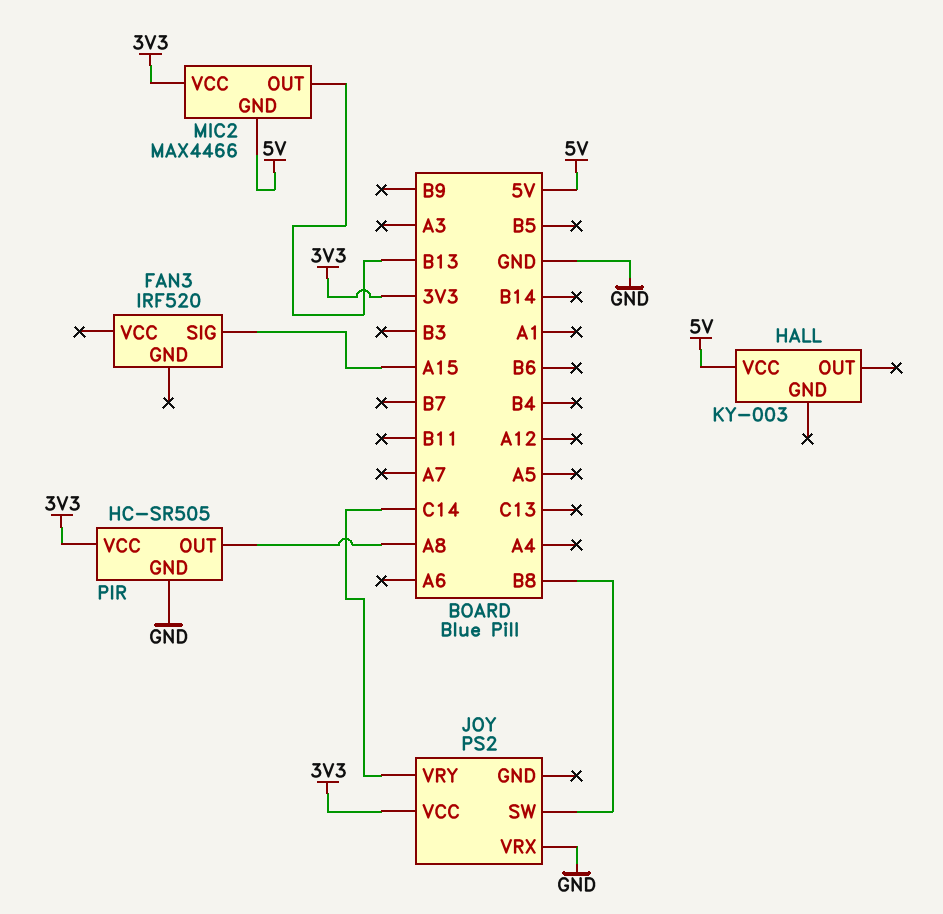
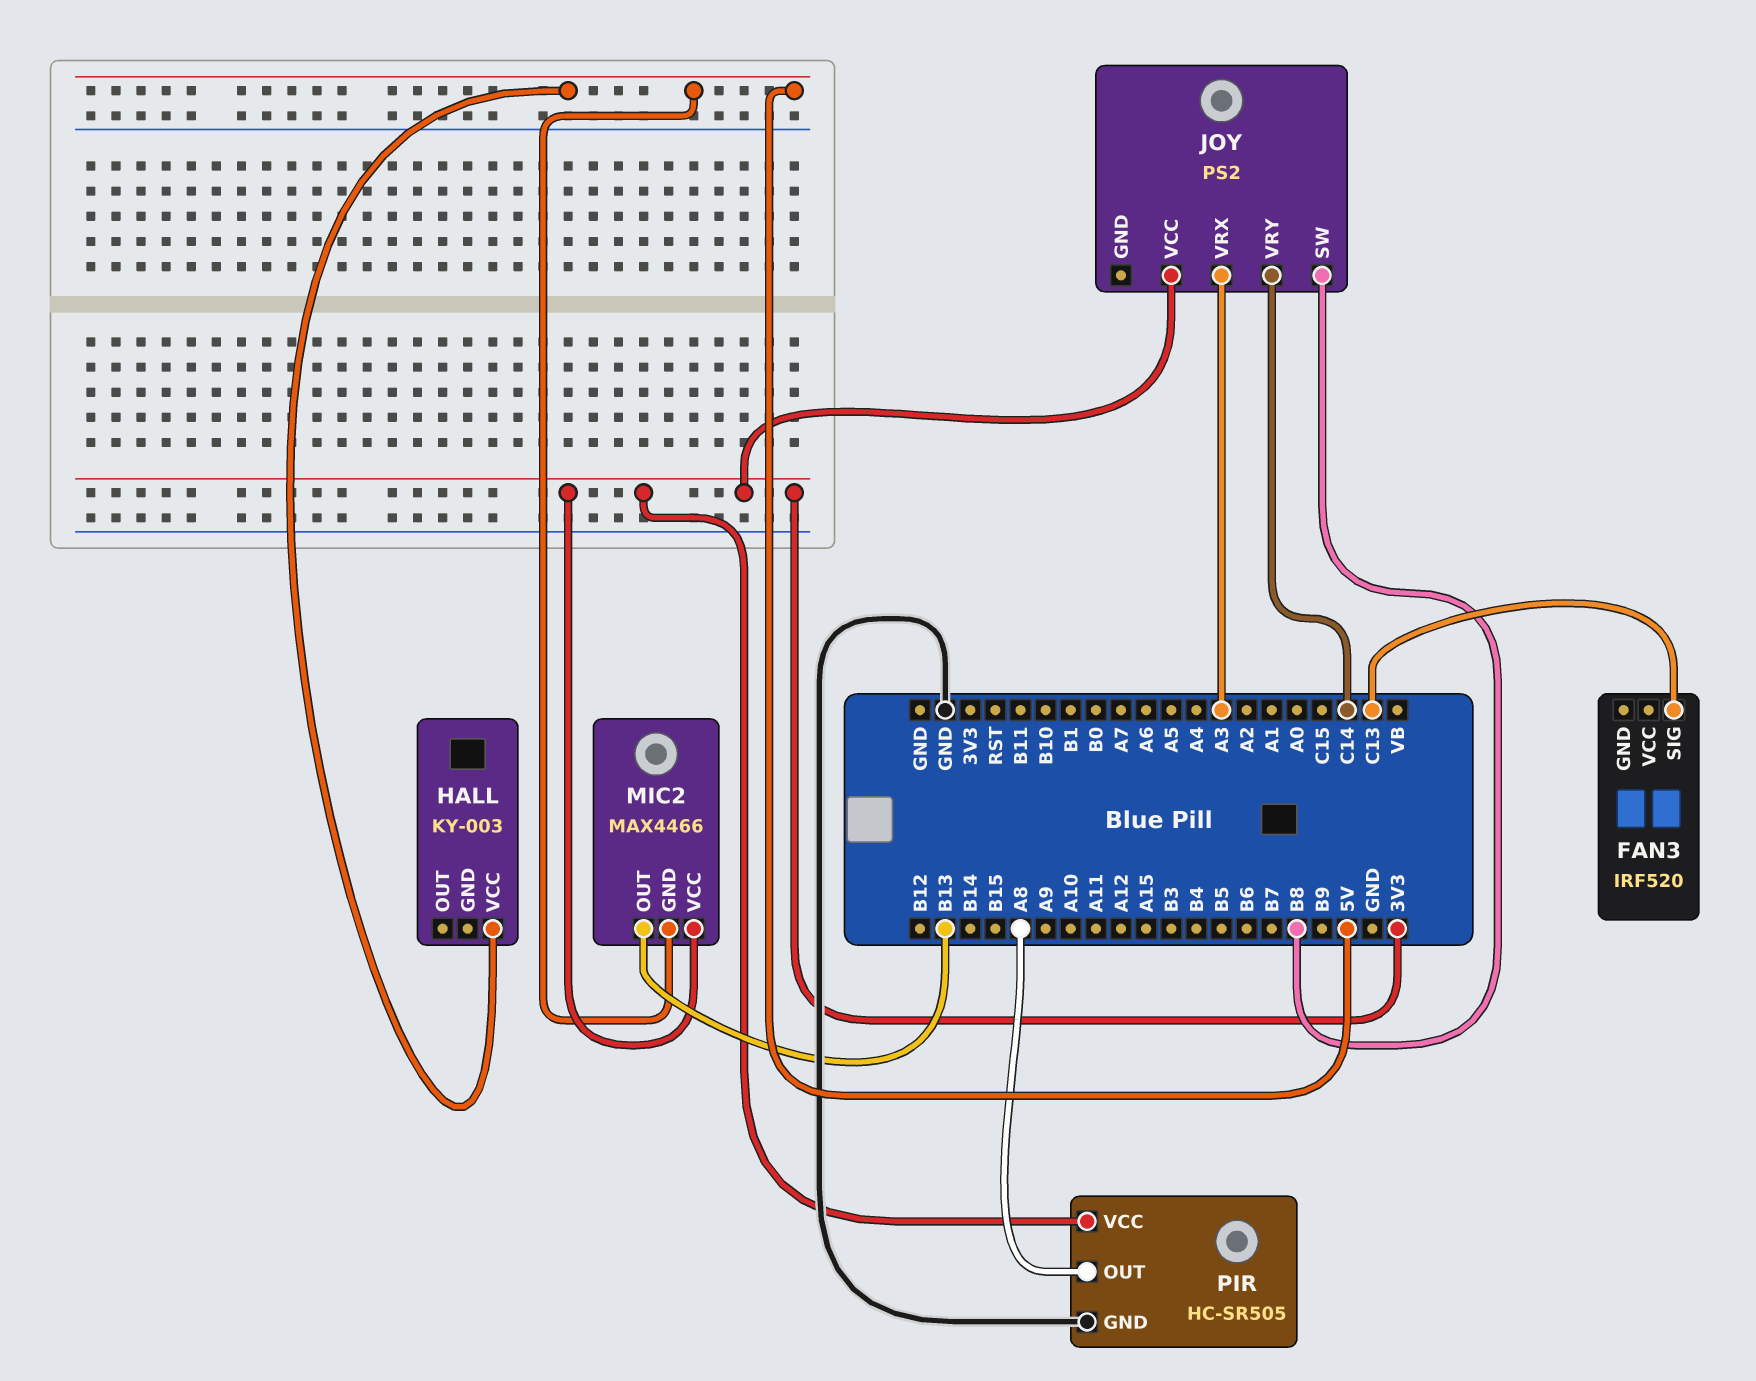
FAN3 pin SIG: A15 -> C13
JOY pin VRX: GND -> A3

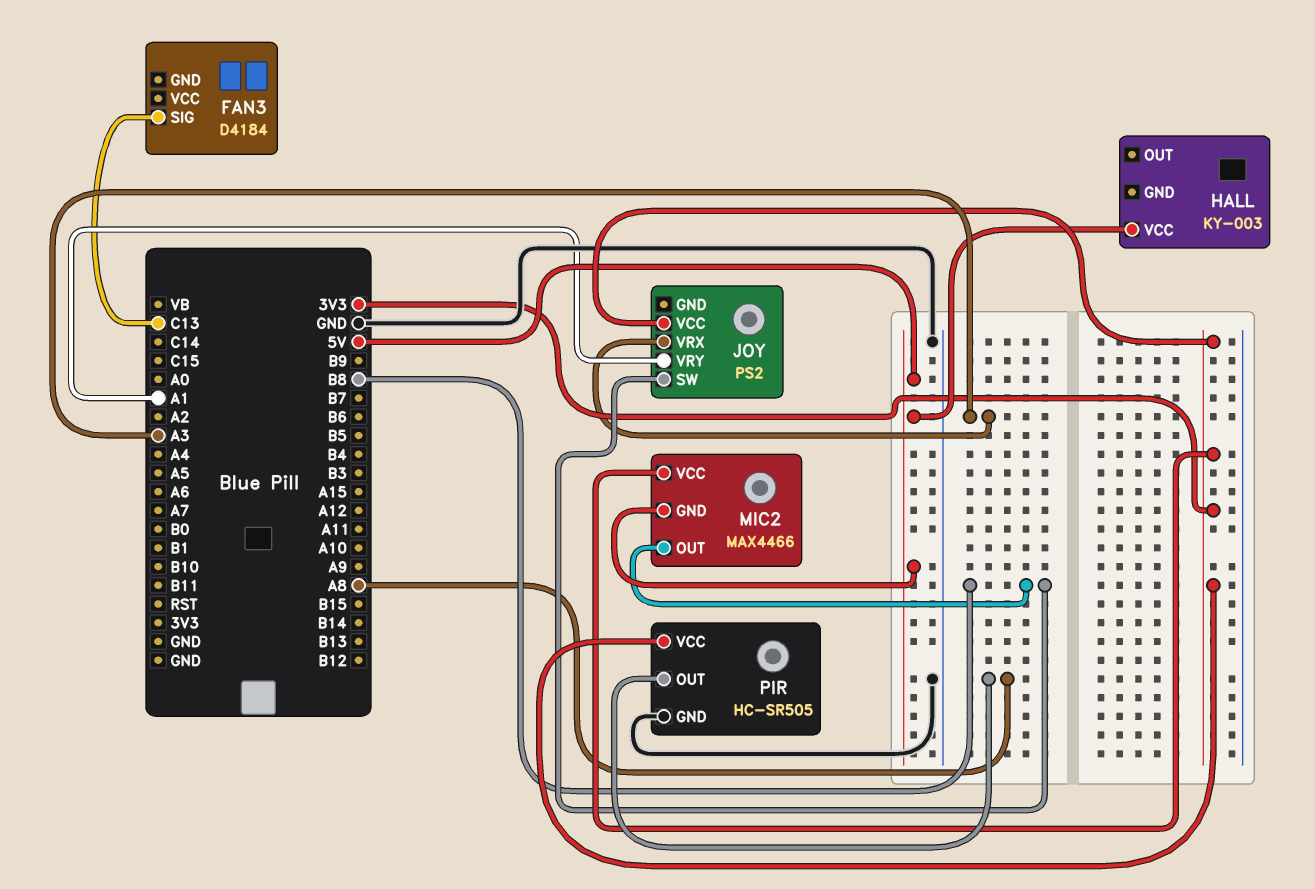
FAN3: IRF520 -> D4184
JOY pin VRY: C14 -> A1
MIC2 pin OUT: B13 -> B8

